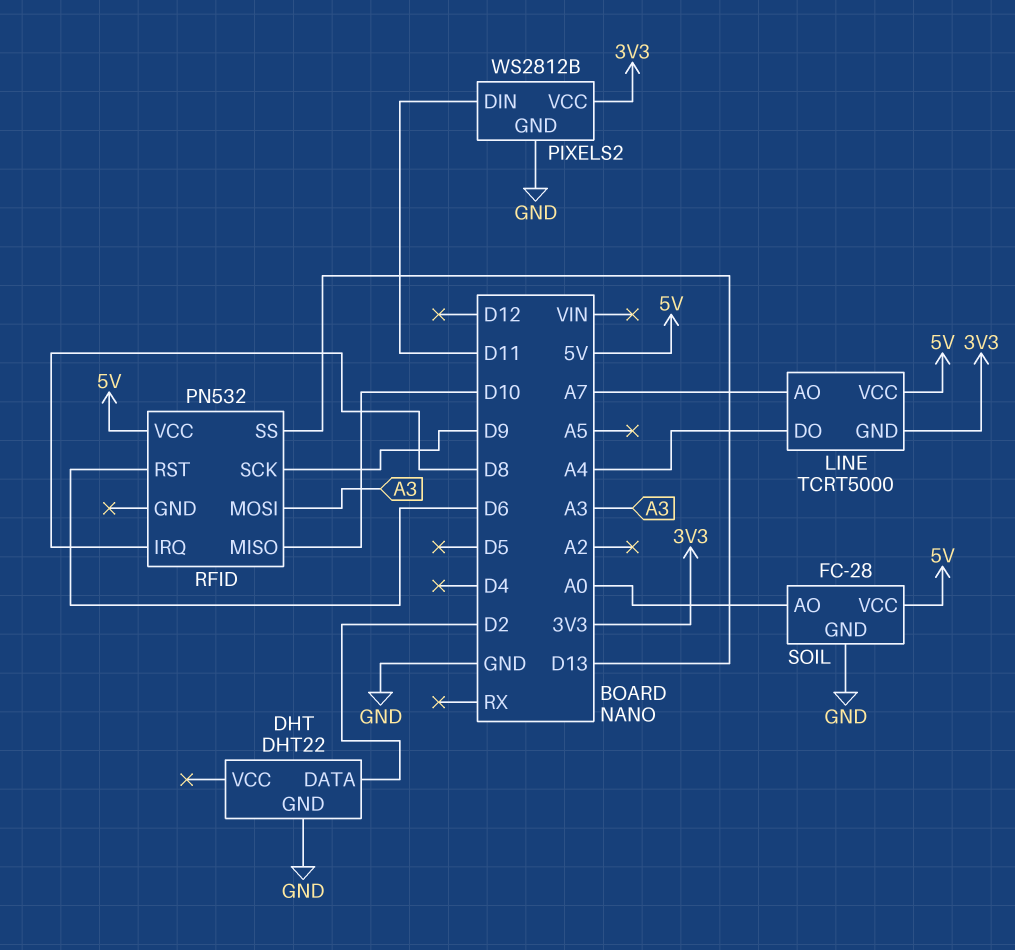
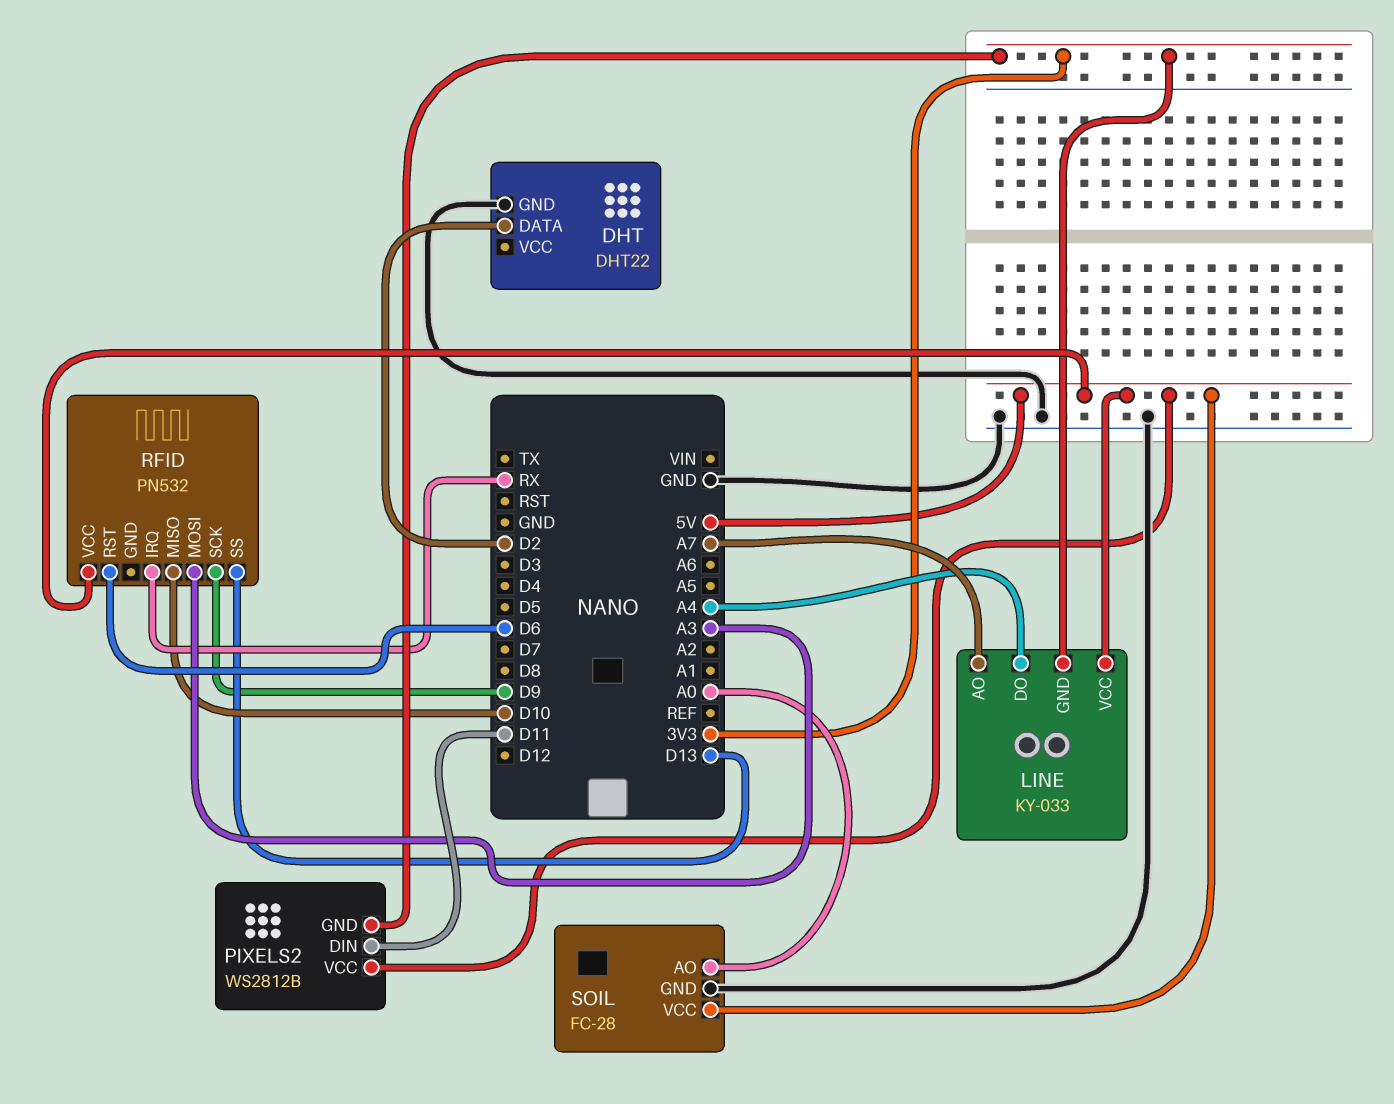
LINE: TCRT5000 -> KY-033
PIXELS2 pin GND: GND -> 3V3
PIXELS2 pin VCC: 3V3 -> 5V
RFID pin IRQ: D8 -> RX

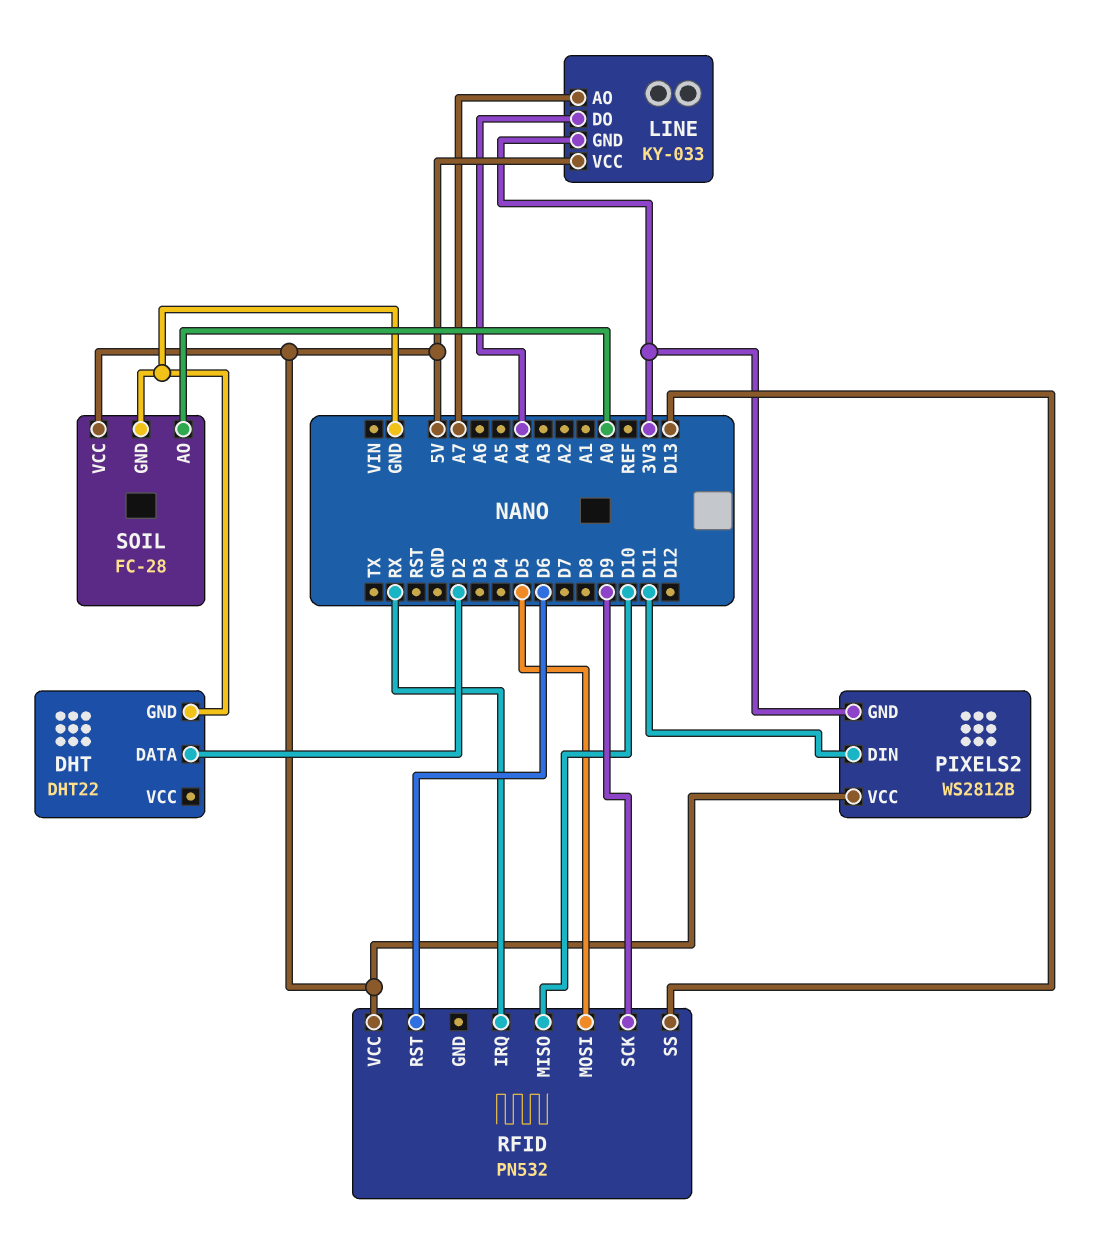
RFID pin MOSI: A3 -> D5

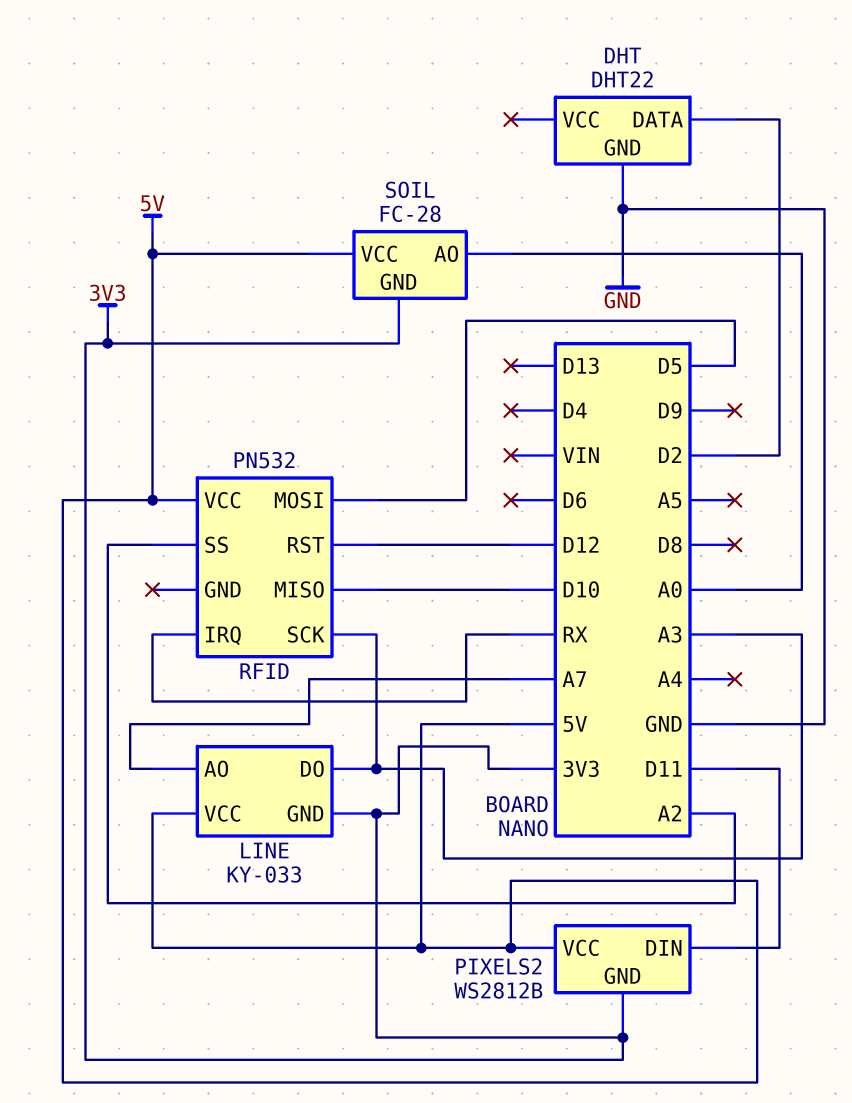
LINE pin DO: A4 -> A3
RFID pin RST: D6 -> D12
RFID pin SCK: D9 -> A3
RFID pin SS: D13 -> A2
SOIL pin GND: GND -> 3V3

